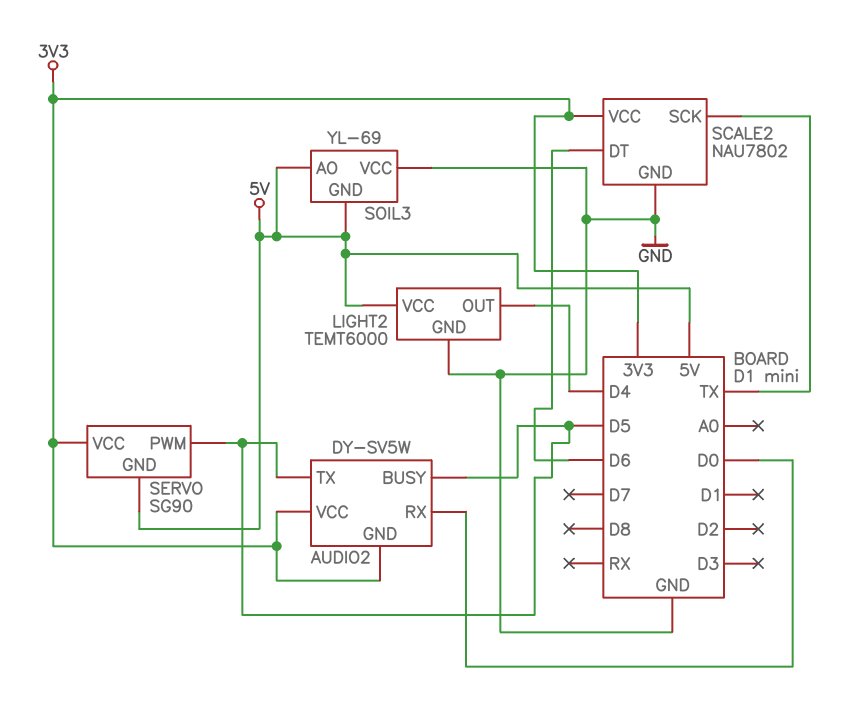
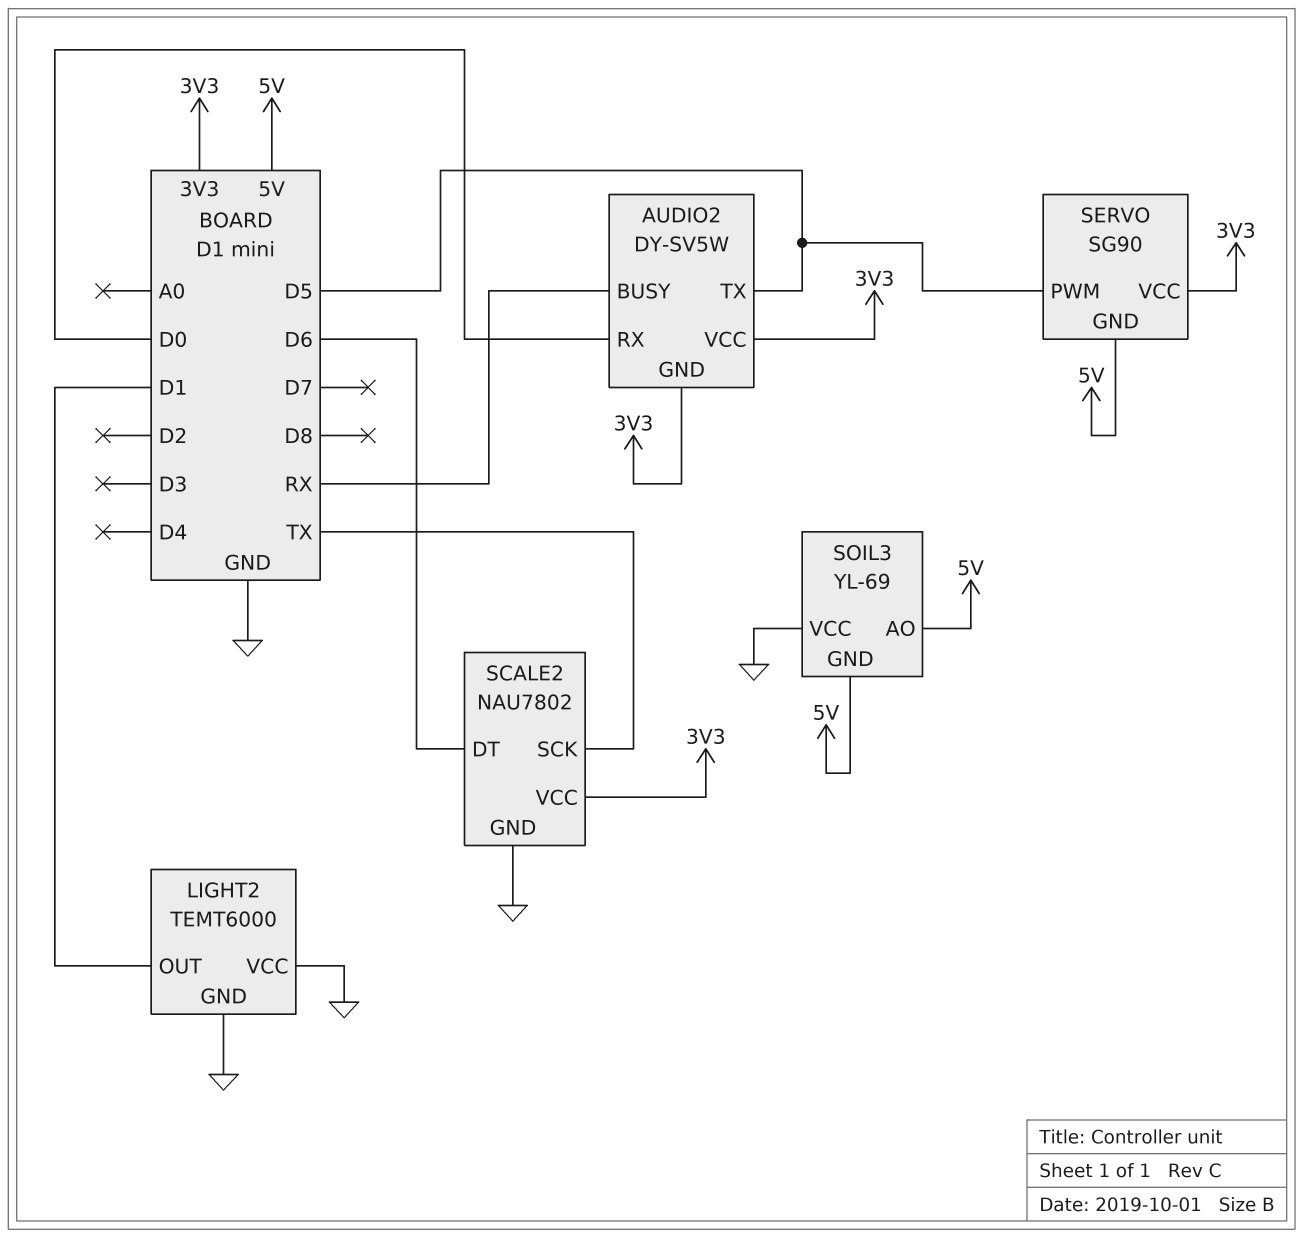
AUDIO2 pin BUSY: D5 -> RX
LIGHT2 pin OUT: D4 -> D1
LIGHT2 pin VCC: 5V -> GND

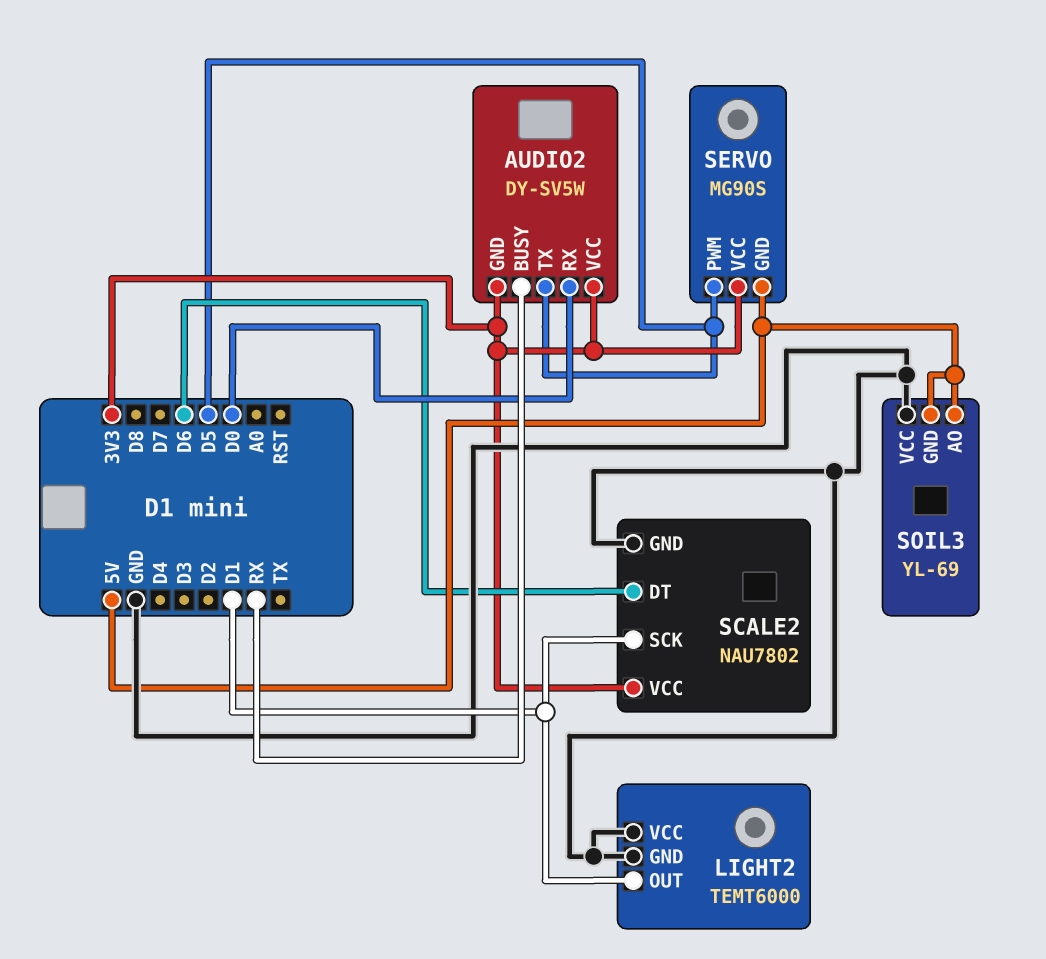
SCALE2 pin SCK: TX -> D1
SERVO: SG90 -> MG90S

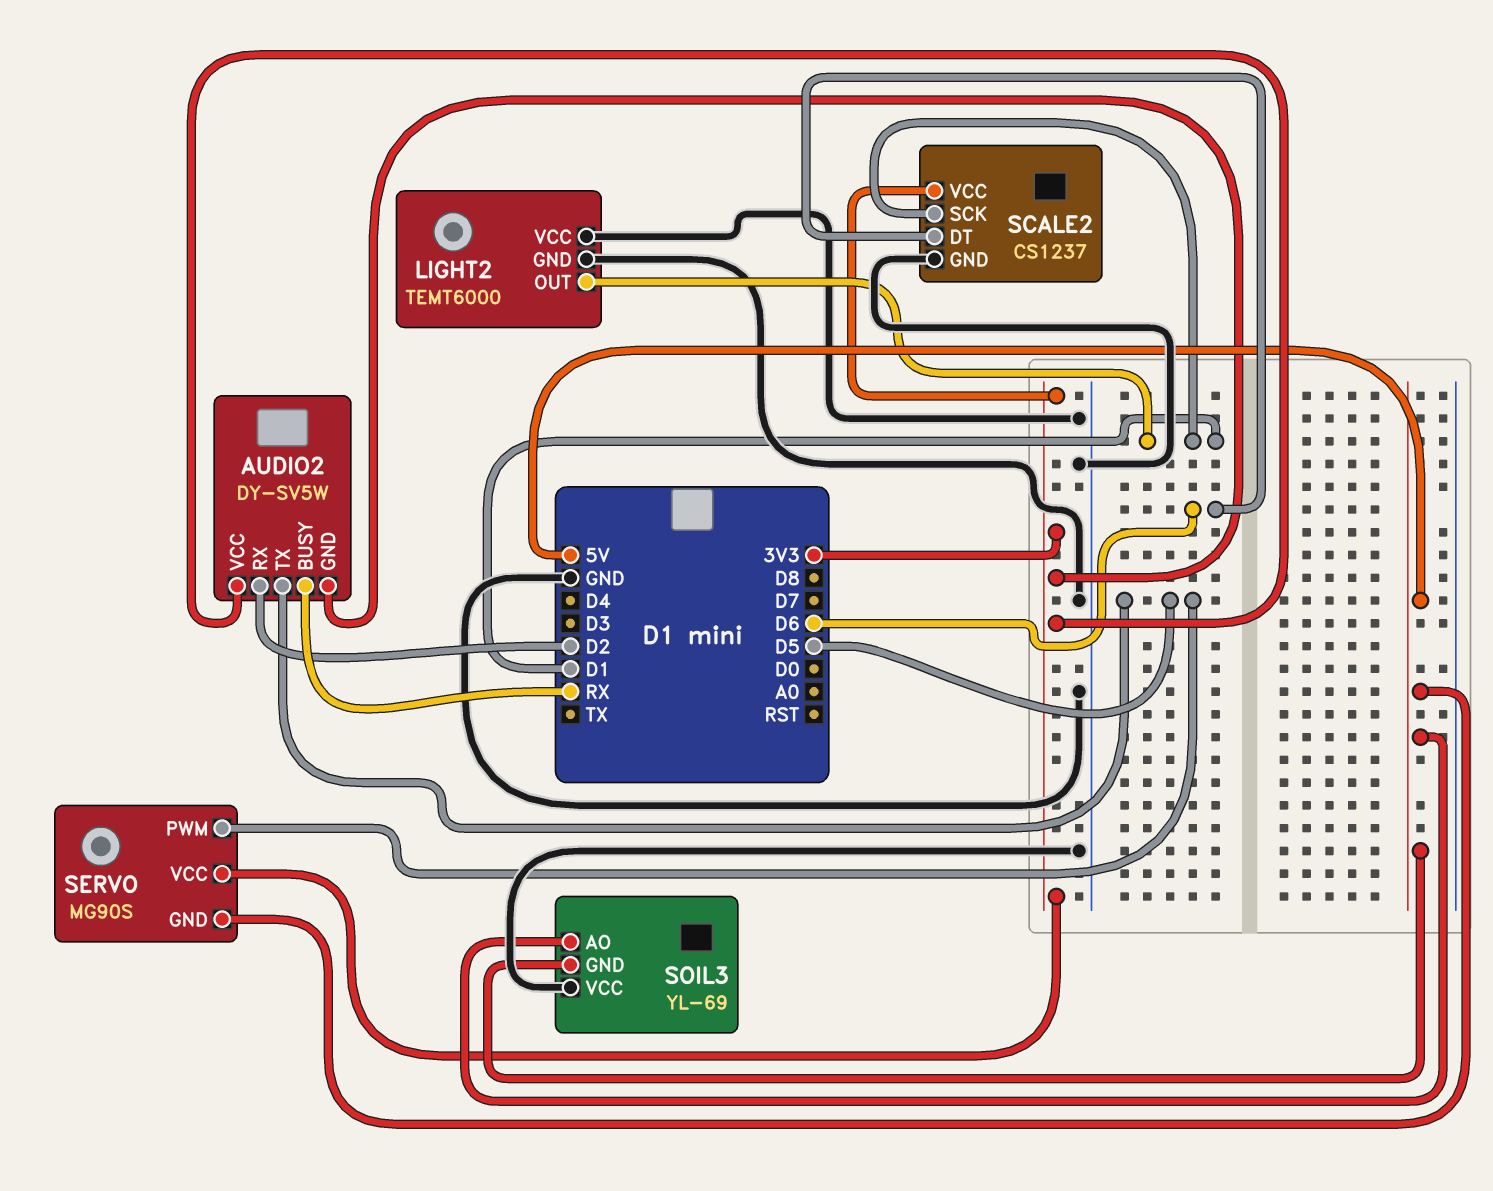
AUDIO2 pin RX: D0 -> D2
SCALE2: NAU7802 -> CS1237

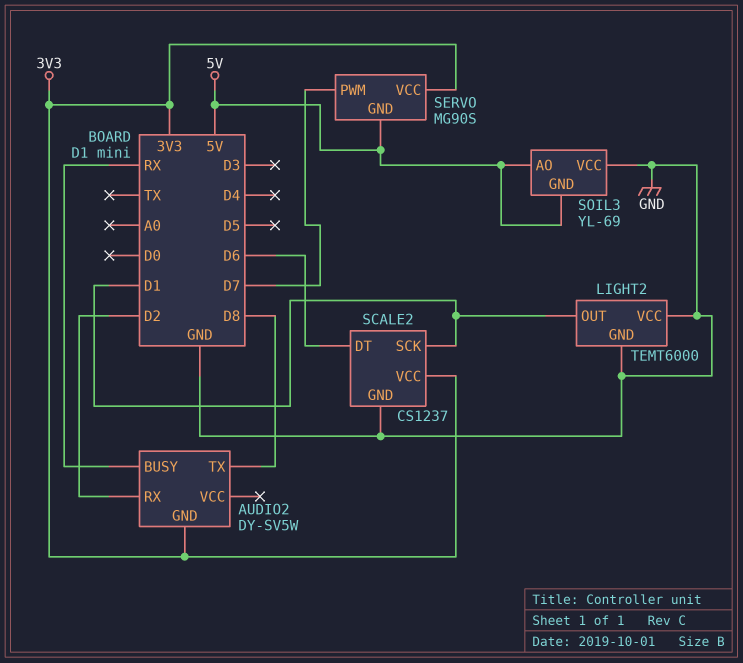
AUDIO2 pin TX: D5 -> D8
AUDIO2 pin VCC: 3V3 -> none
SERVO pin PWM: D5 -> D7

